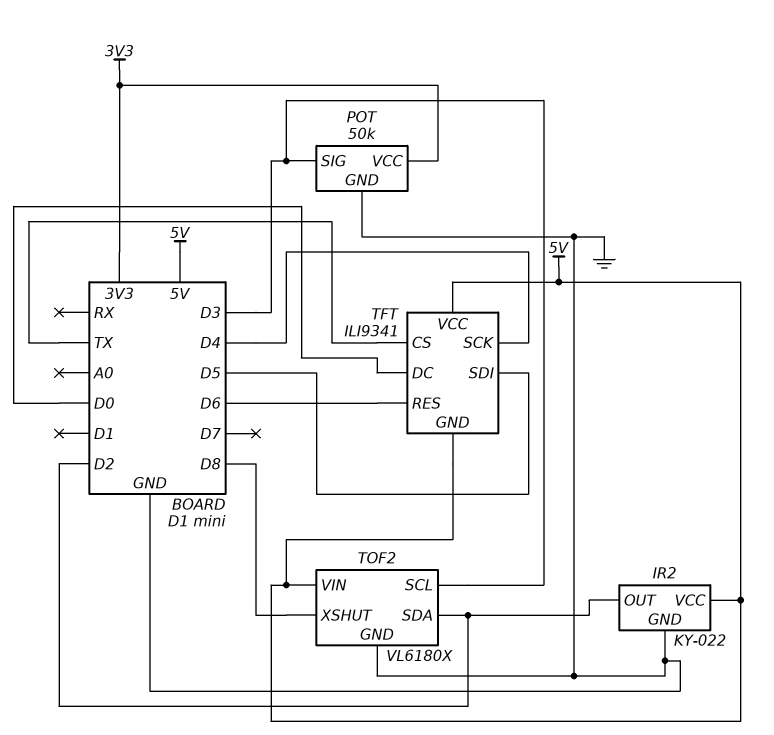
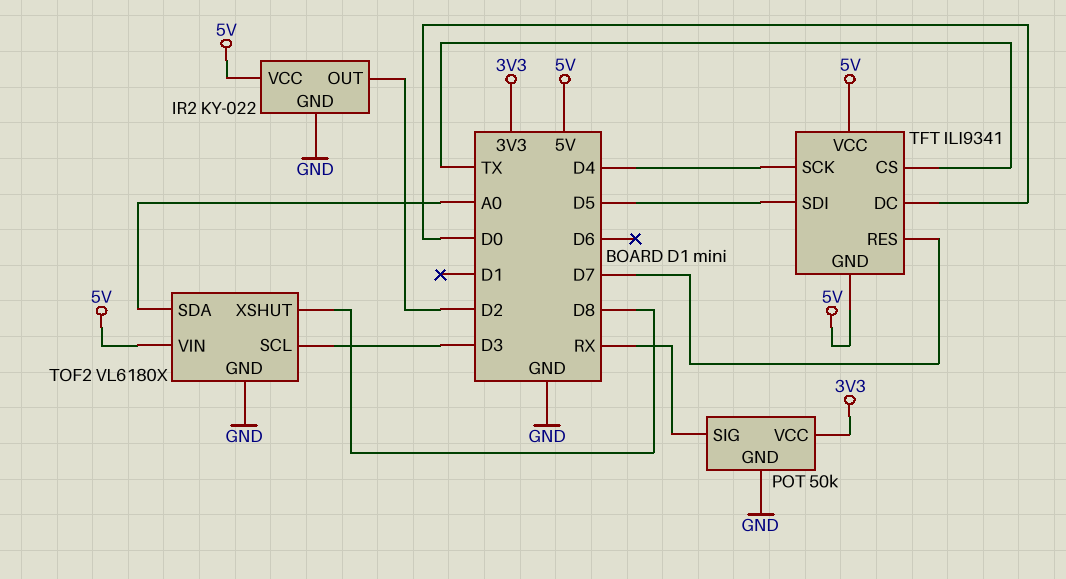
POT pin SIG: D3 -> RX
TFT pin RES: D6 -> D7
TOF2 pin SDA: D2 -> A0

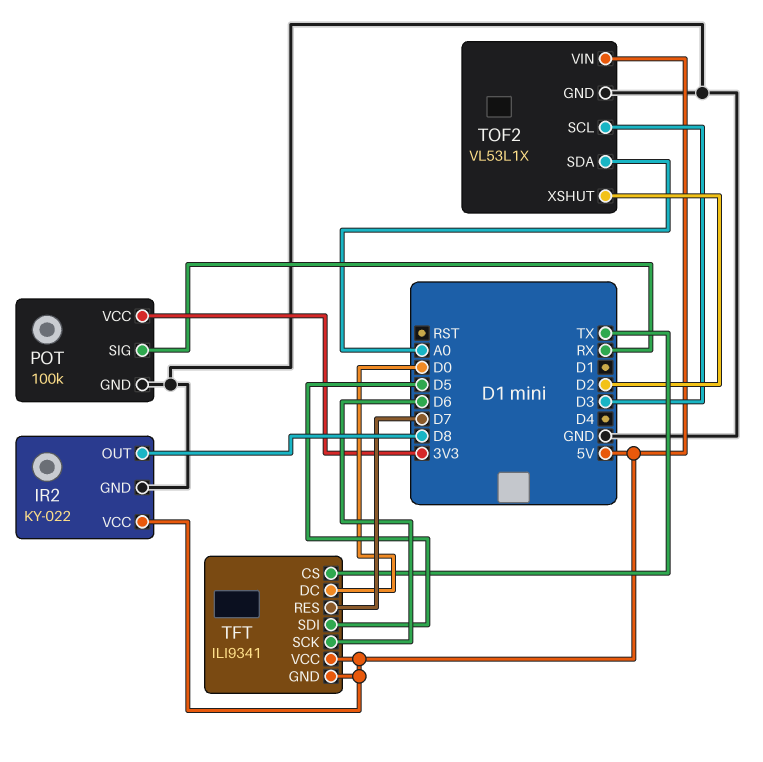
IR2 pin OUT: D2 -> D8
POT: 50k -> 100k
TFT pin SCK: D4 -> D6
TOF2: VL6180X -> VL53L1X
TOF2 pin XSHUT: D8 -> D2

